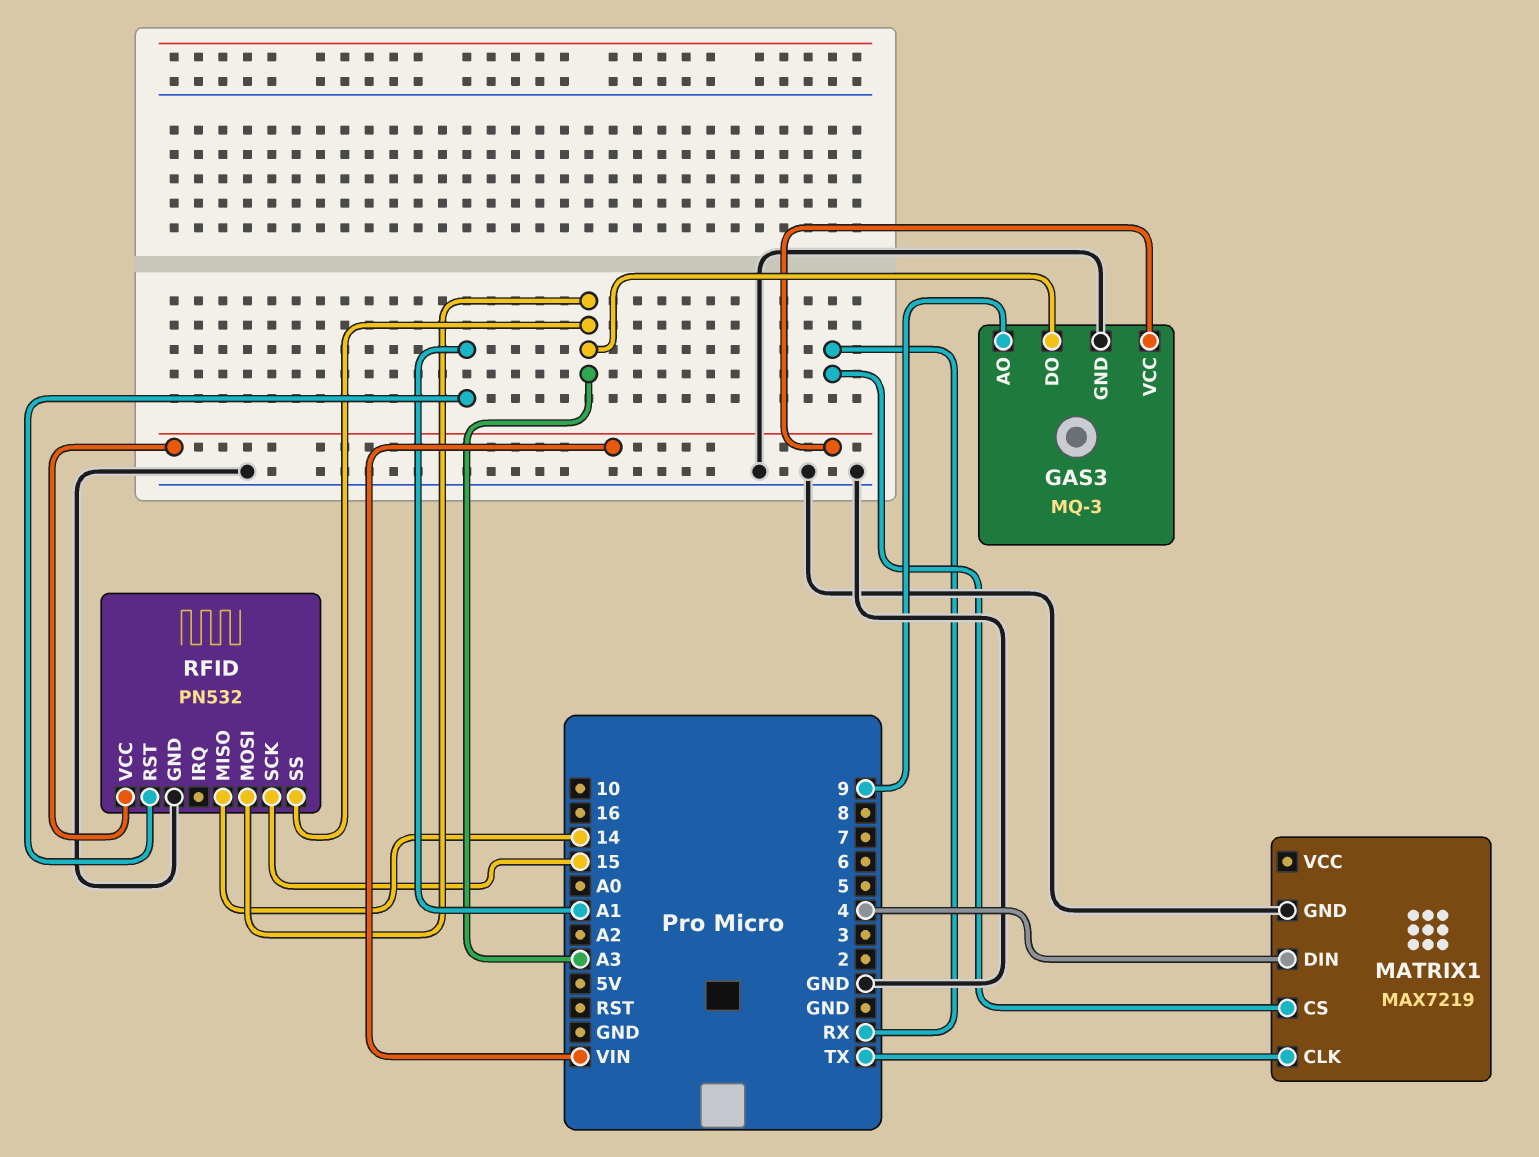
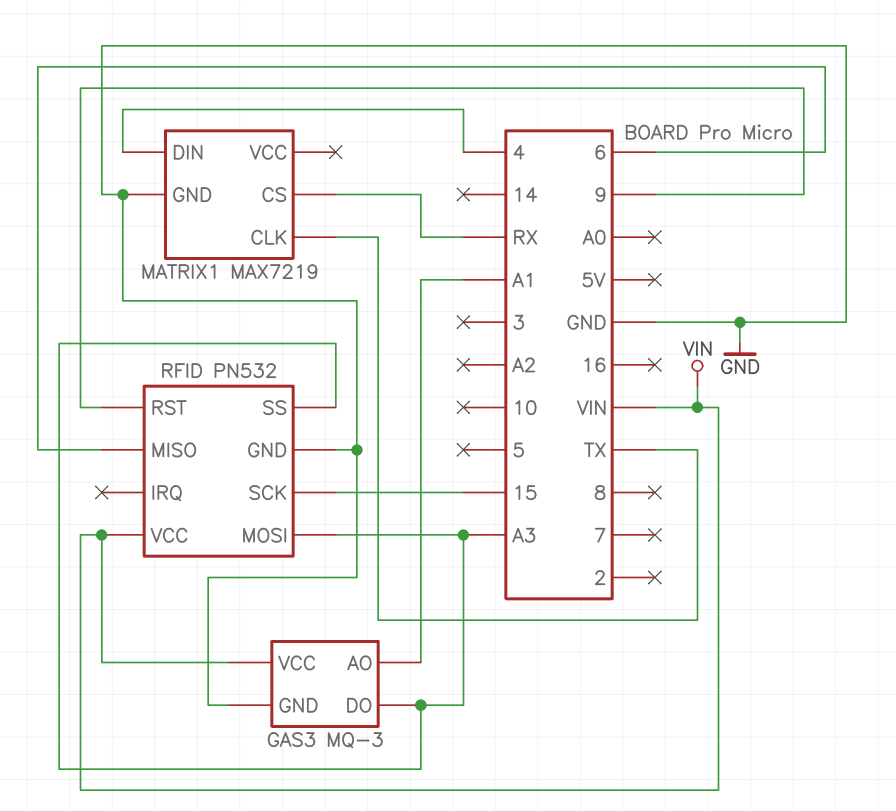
GAS3 pin AO: 9 -> A1
RFID pin MISO: 14 -> 6
RFID pin RST: A1 -> 9

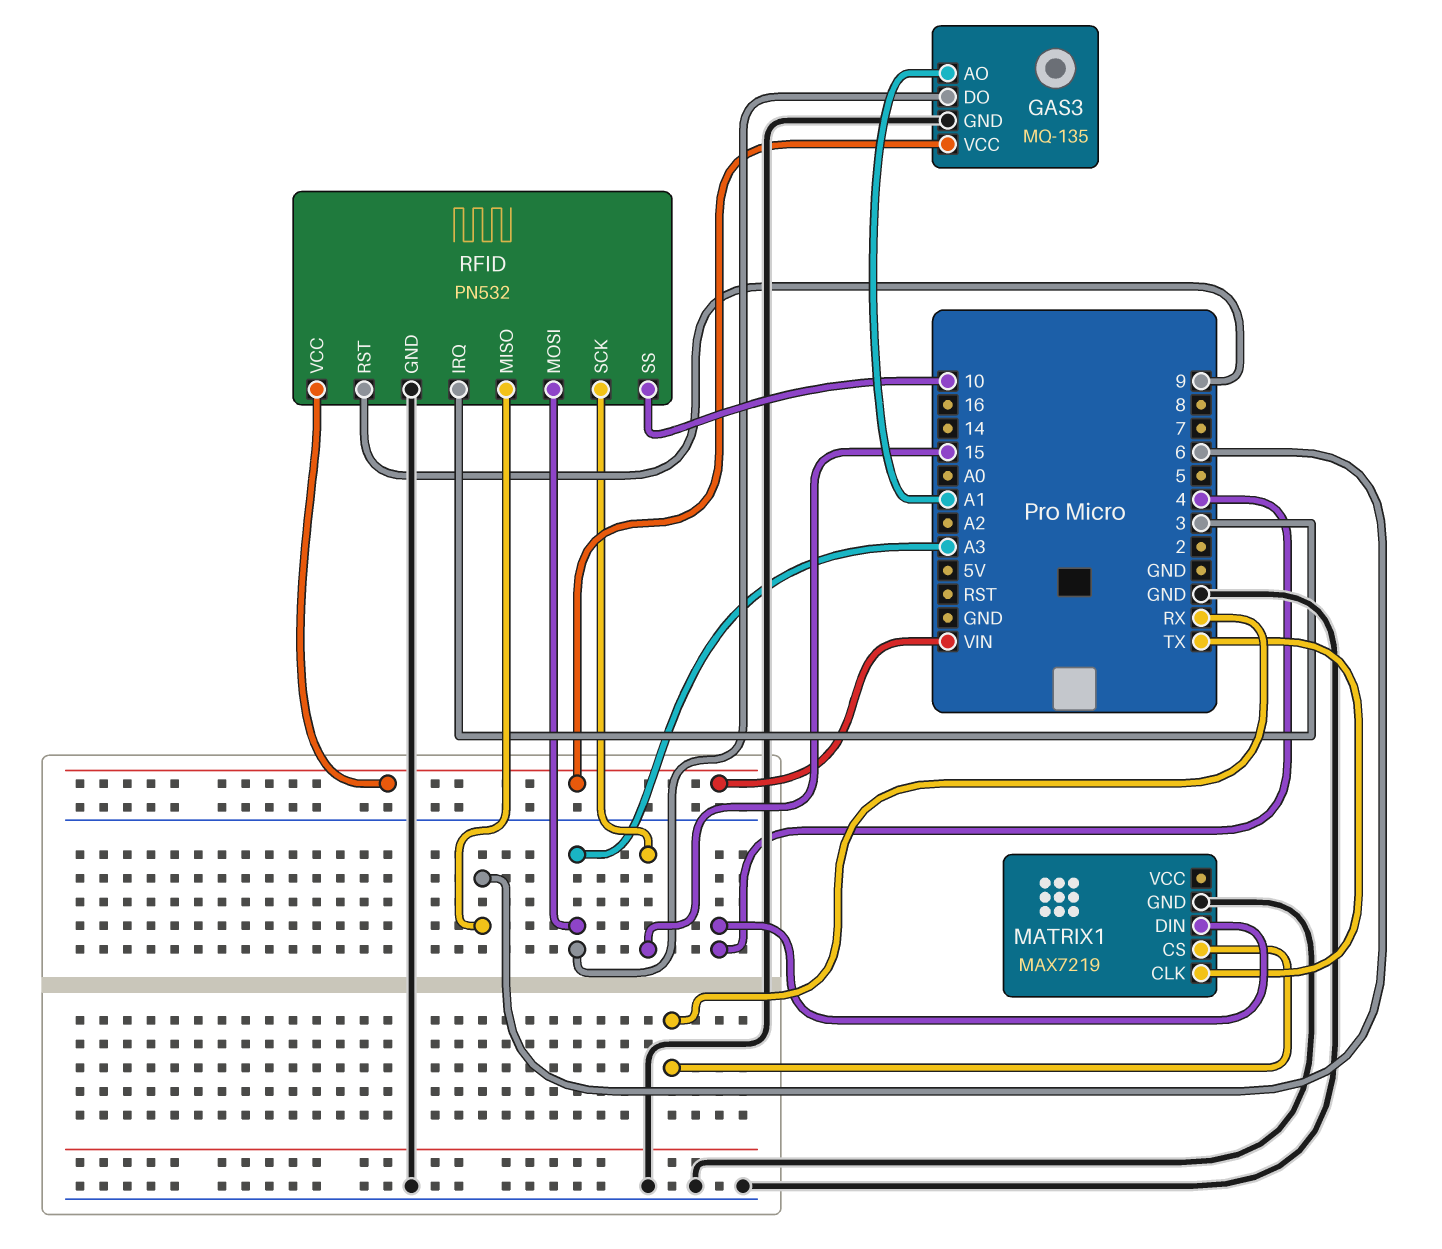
GAS3: MQ-3 -> MQ-135
RFID pin IRQ: none -> 3
RFID pin SS: A3 -> 10

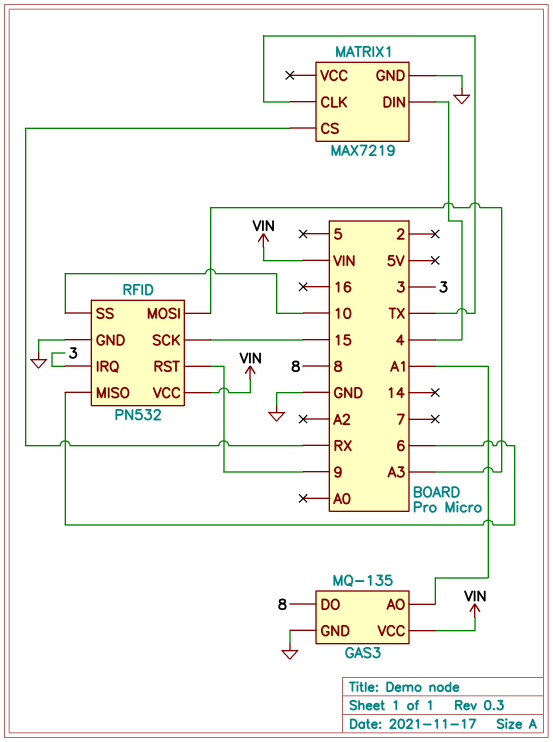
GAS3 pin DO: A3 -> 8

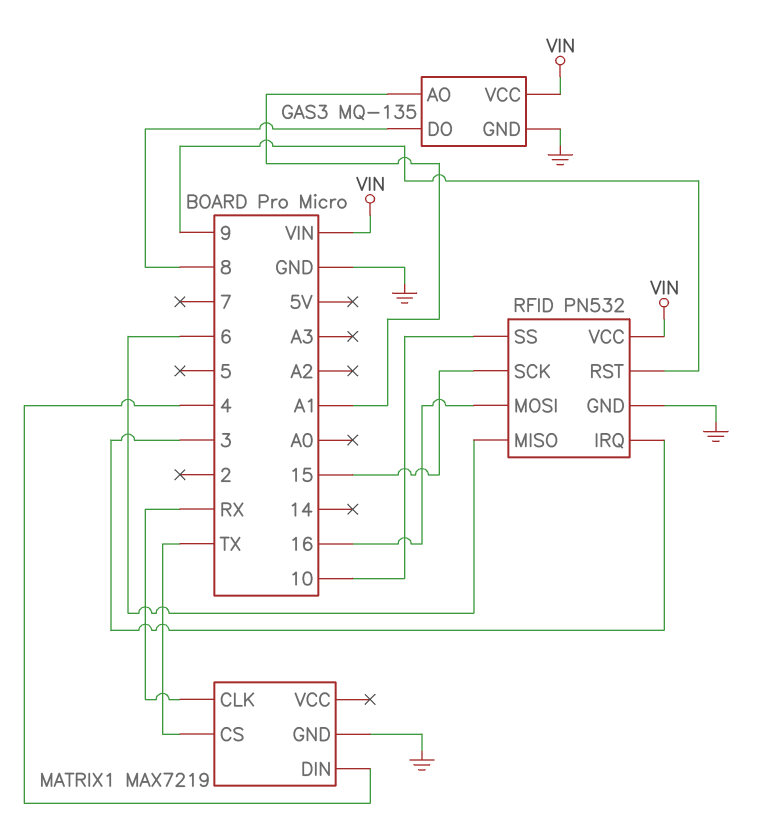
MATRIX1 pin CLK: TX -> RX
MATRIX1 pin CS: RX -> TX
RFID pin MOSI: A3 -> 16

